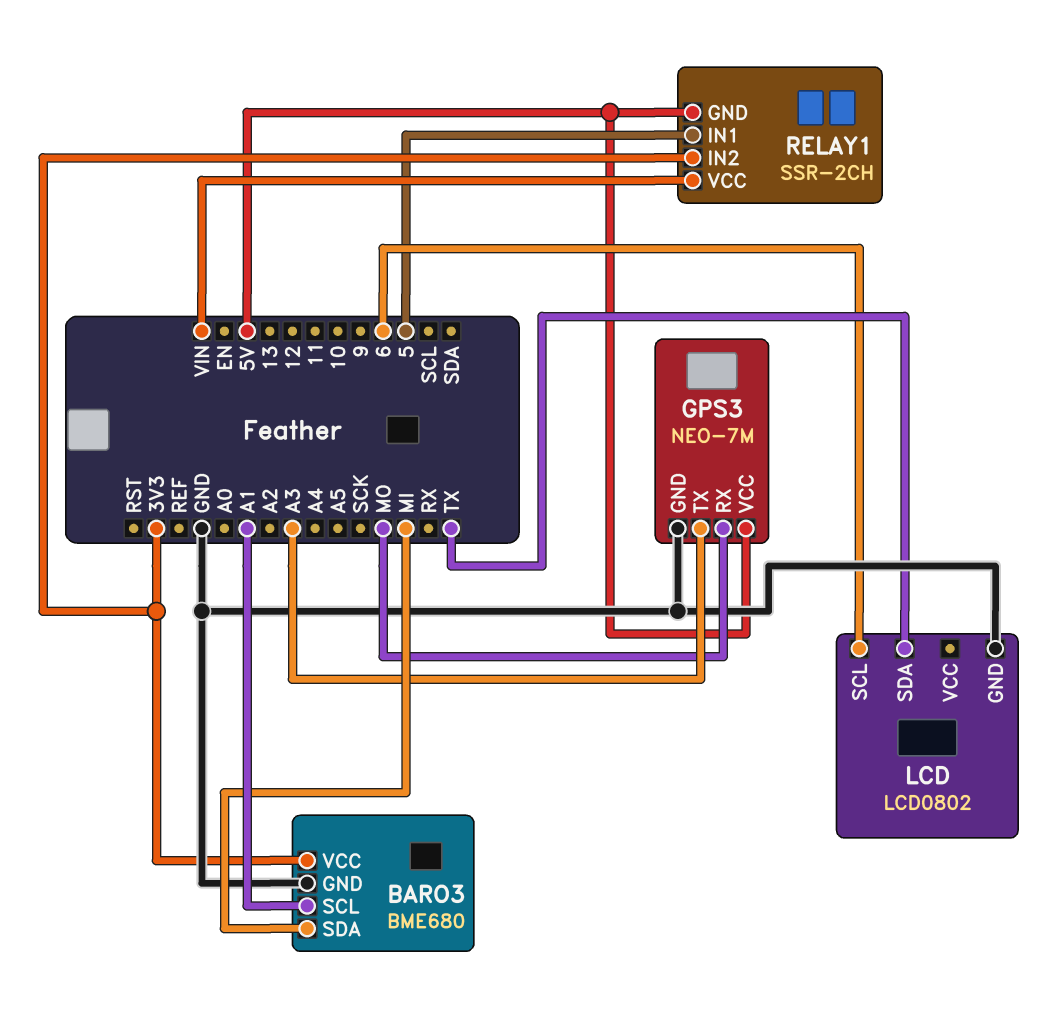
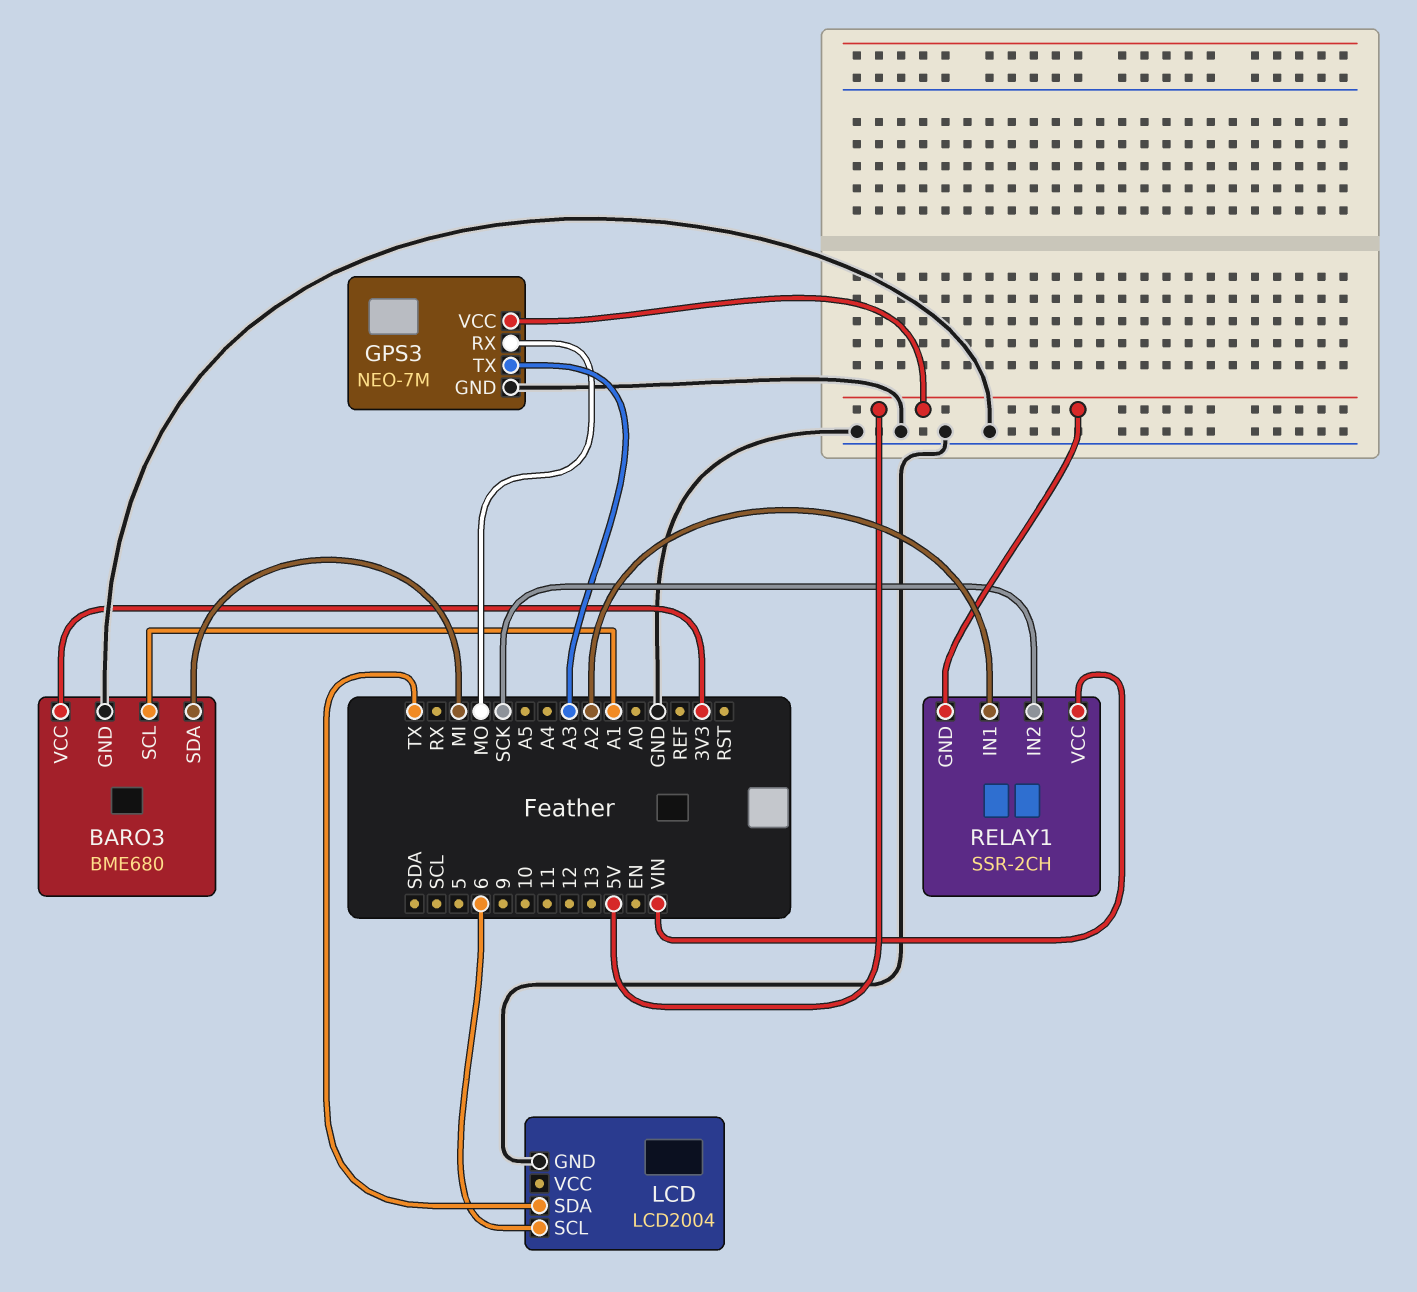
LCD: LCD0802 -> LCD2004
RELAY1 pin IN1: 5 -> A2
RELAY1 pin IN2: 3V3 -> SCK

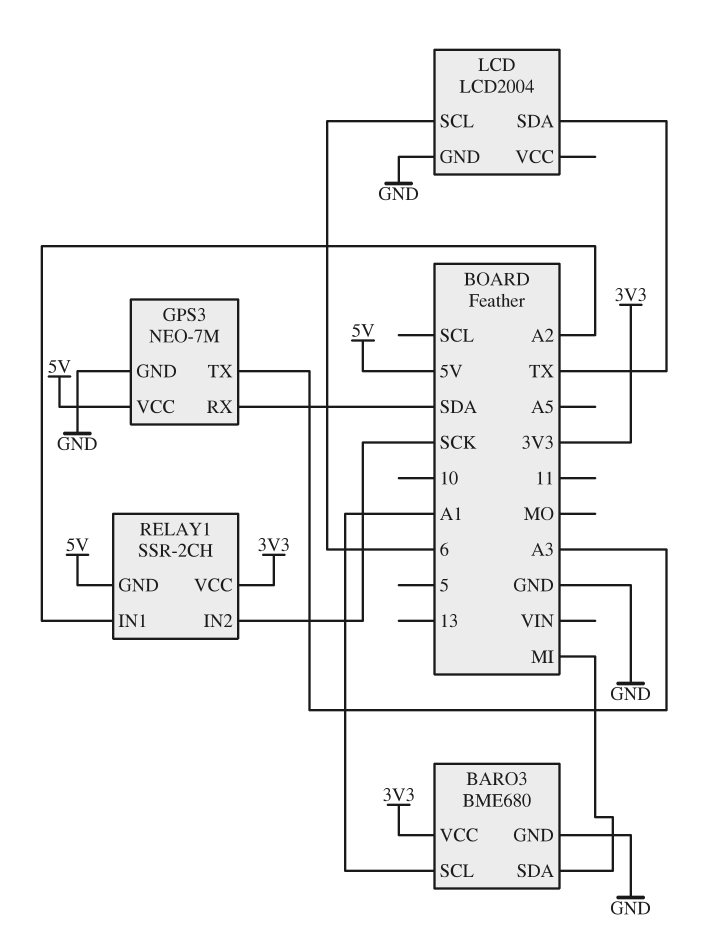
GPS3 pin RX: MO -> SDA
RELAY1 pin VCC: VIN -> 3V3

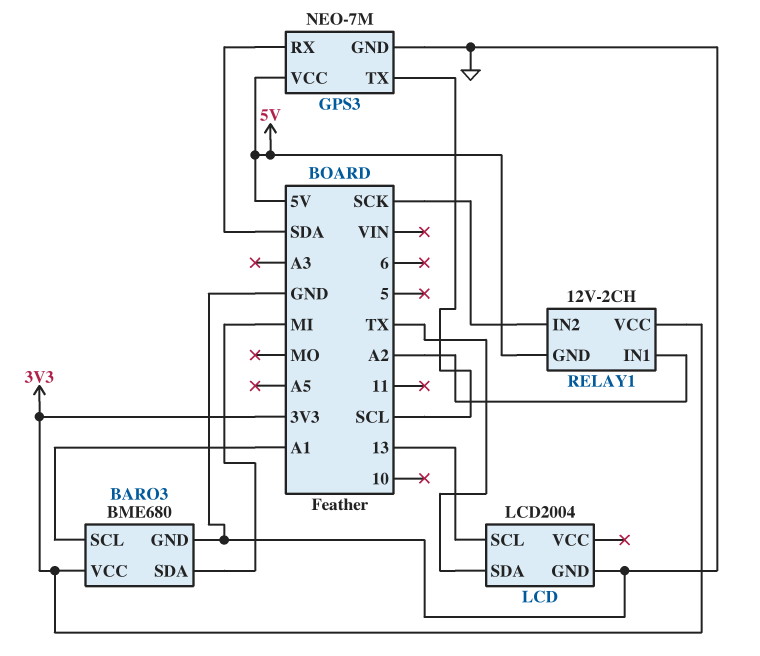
GPS3 pin TX: A3 -> SCL
LCD pin SCL: 6 -> 13
RELAY1: SSR-2CH -> 12V-2CH

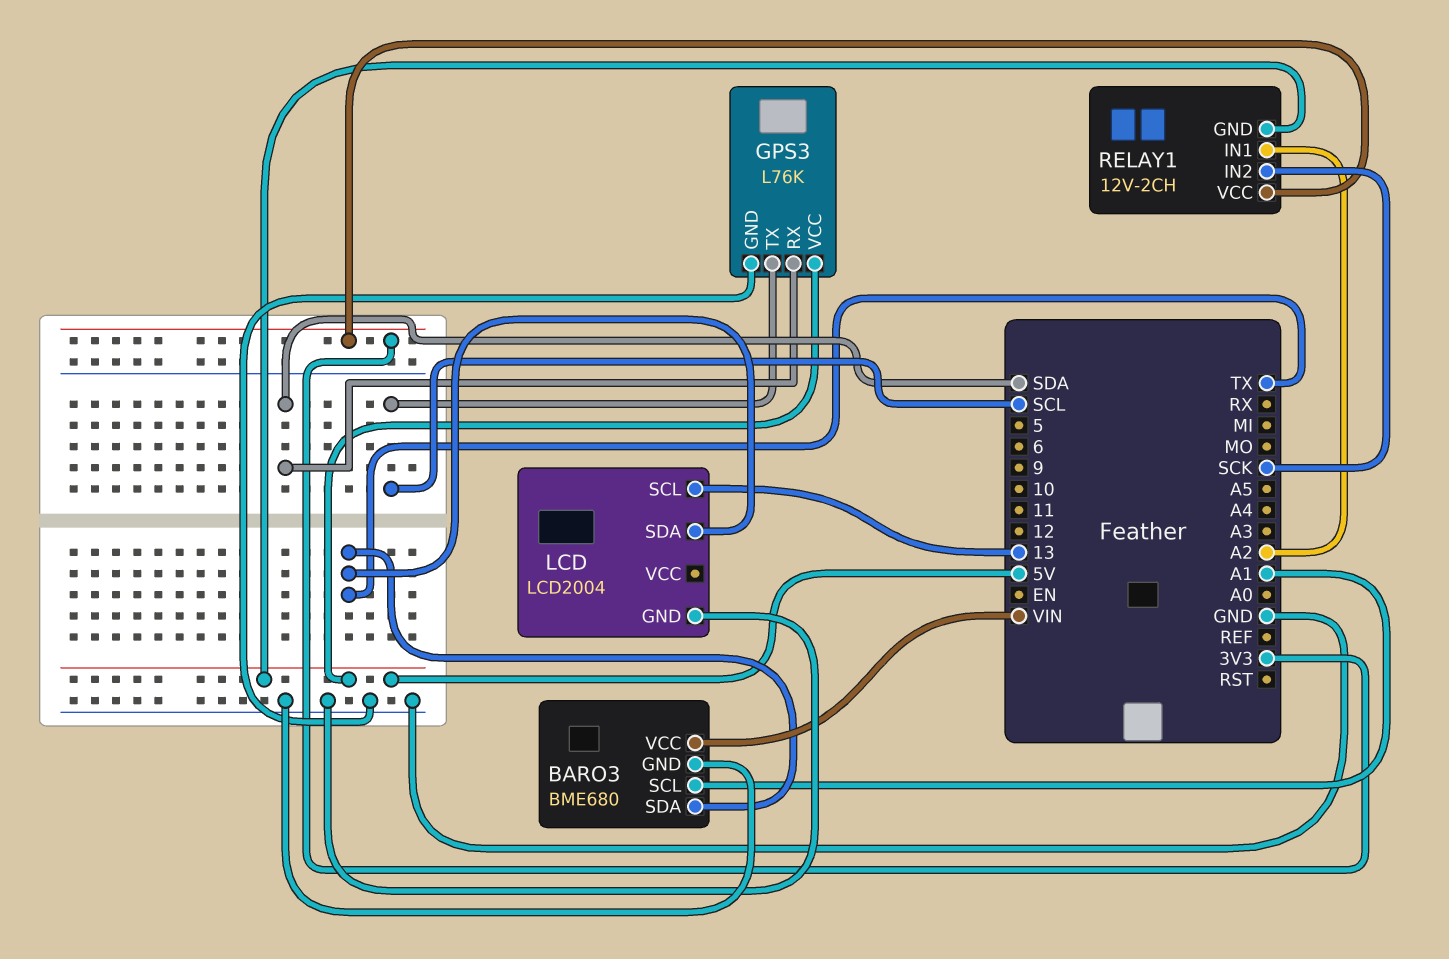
BARO3 pin SDA: MI -> TX
BARO3 pin VCC: 3V3 -> VIN
GPS3: NEO-7M -> L76K

